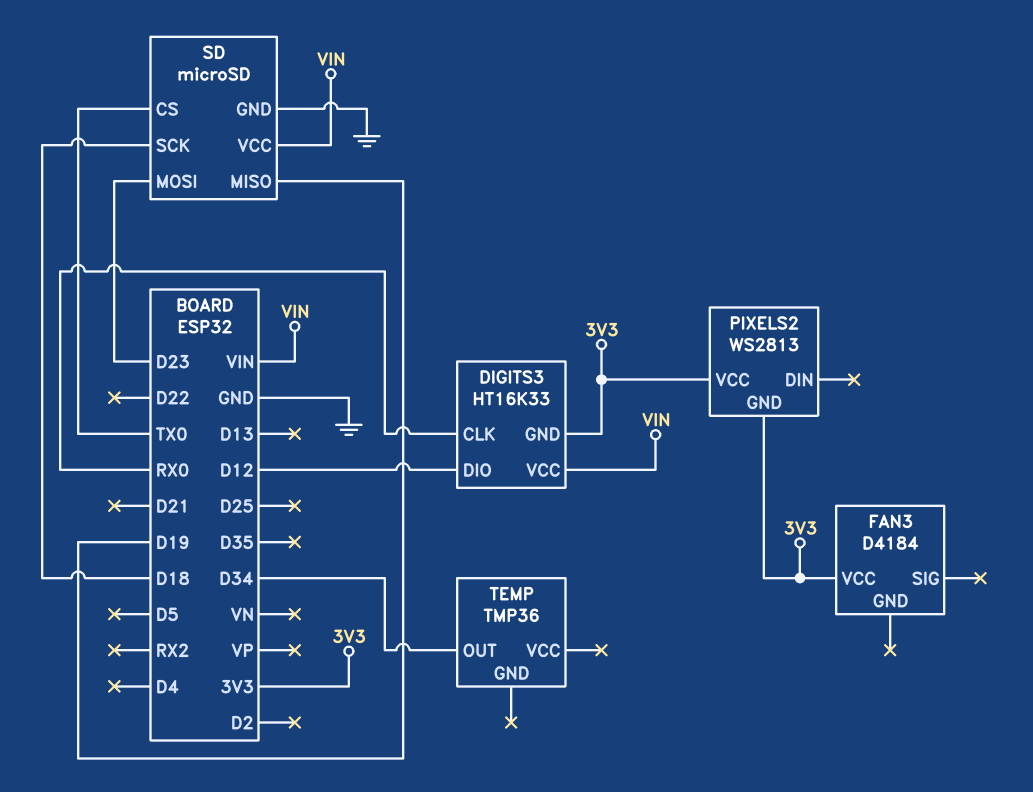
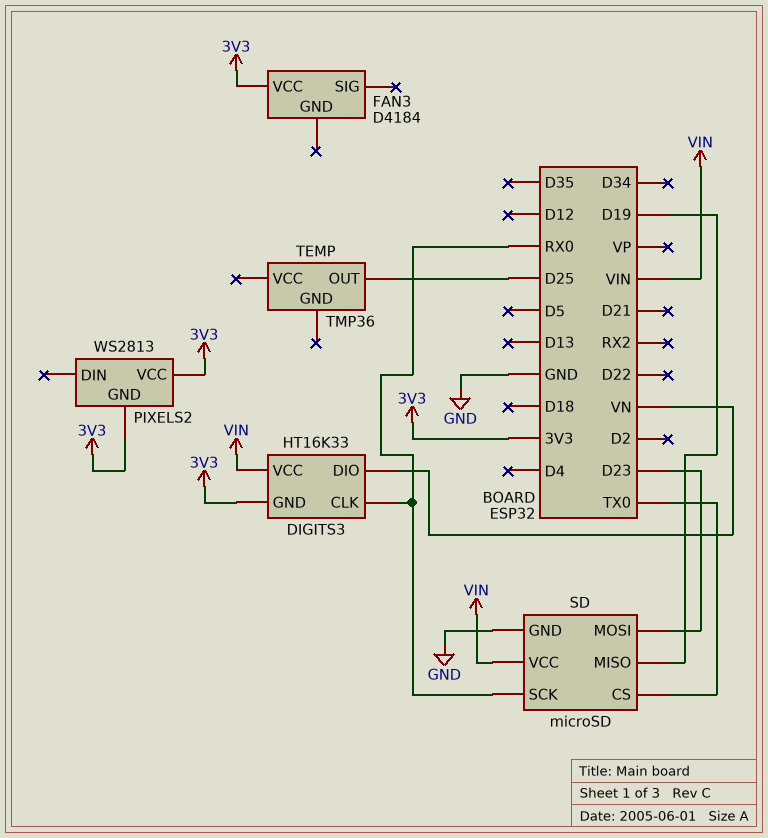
DIGITS3 pin DIO: D12 -> VN
SD pin SCK: D18 -> RX0
TEMP pin OUT: D34 -> D25

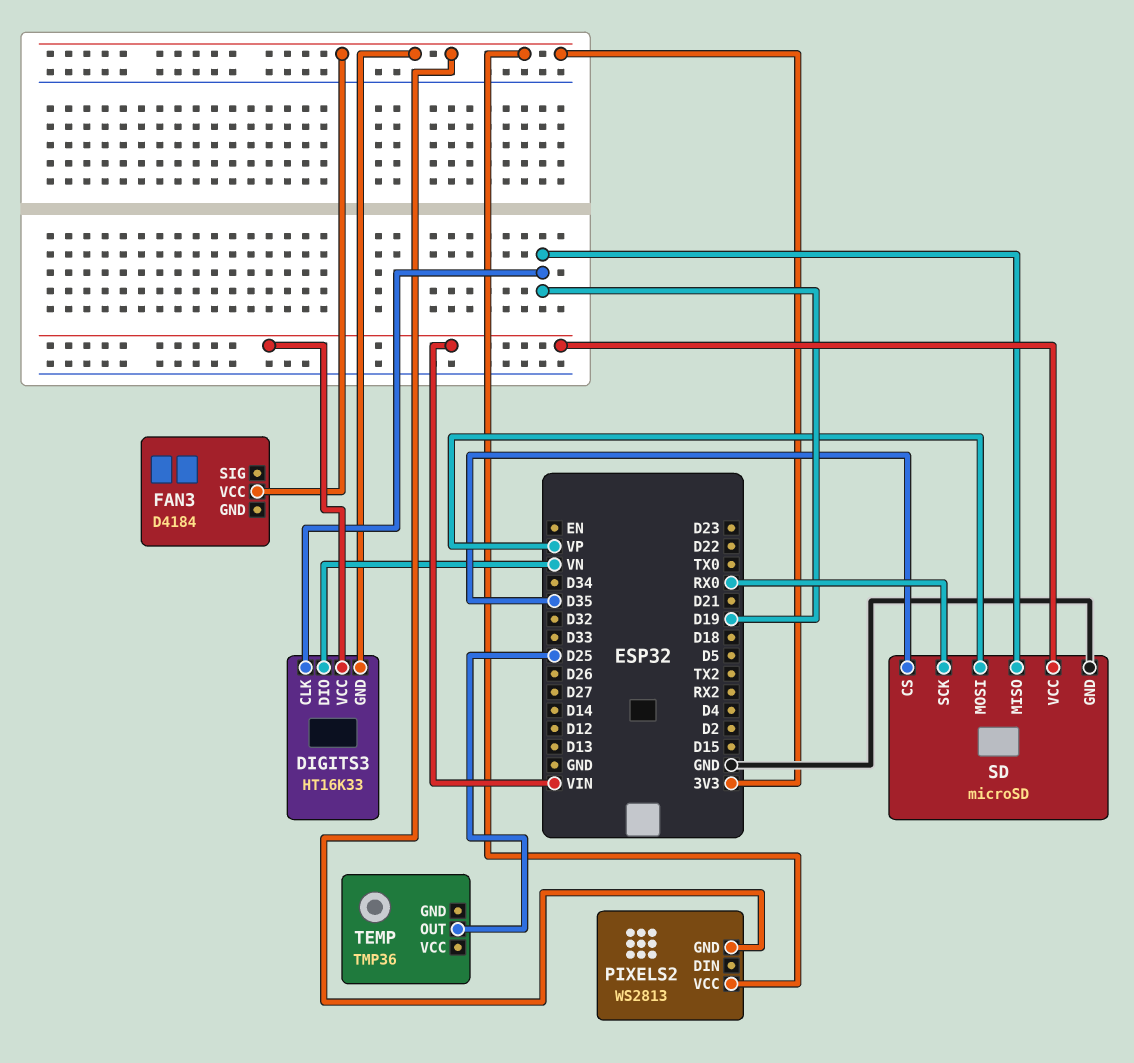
DIGITS3 pin CLK: RX0 -> D19
SD pin CS: TX0 -> D35
SD pin MOSI: D23 -> VP

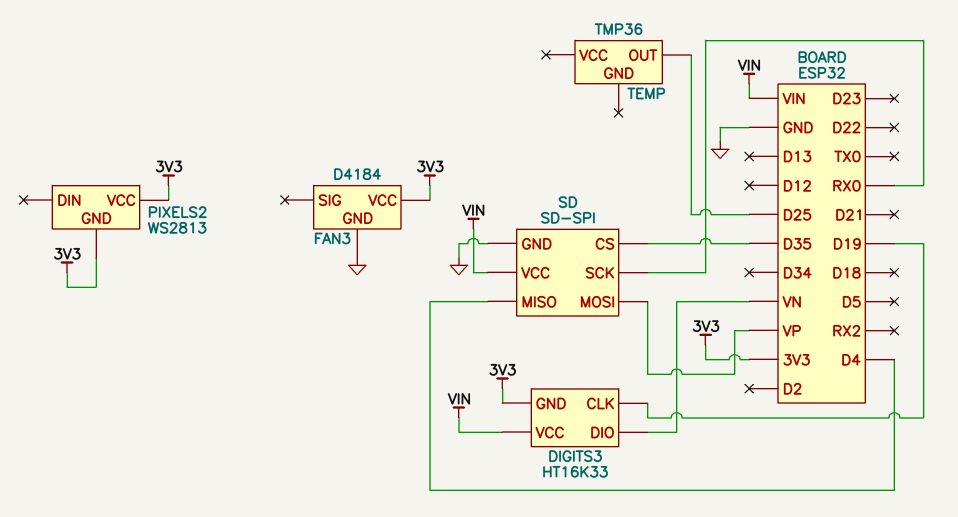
FAN3 pin GND: none -> GND
SD: microSD -> SD-SPI
SD pin MISO: D19 -> D4

